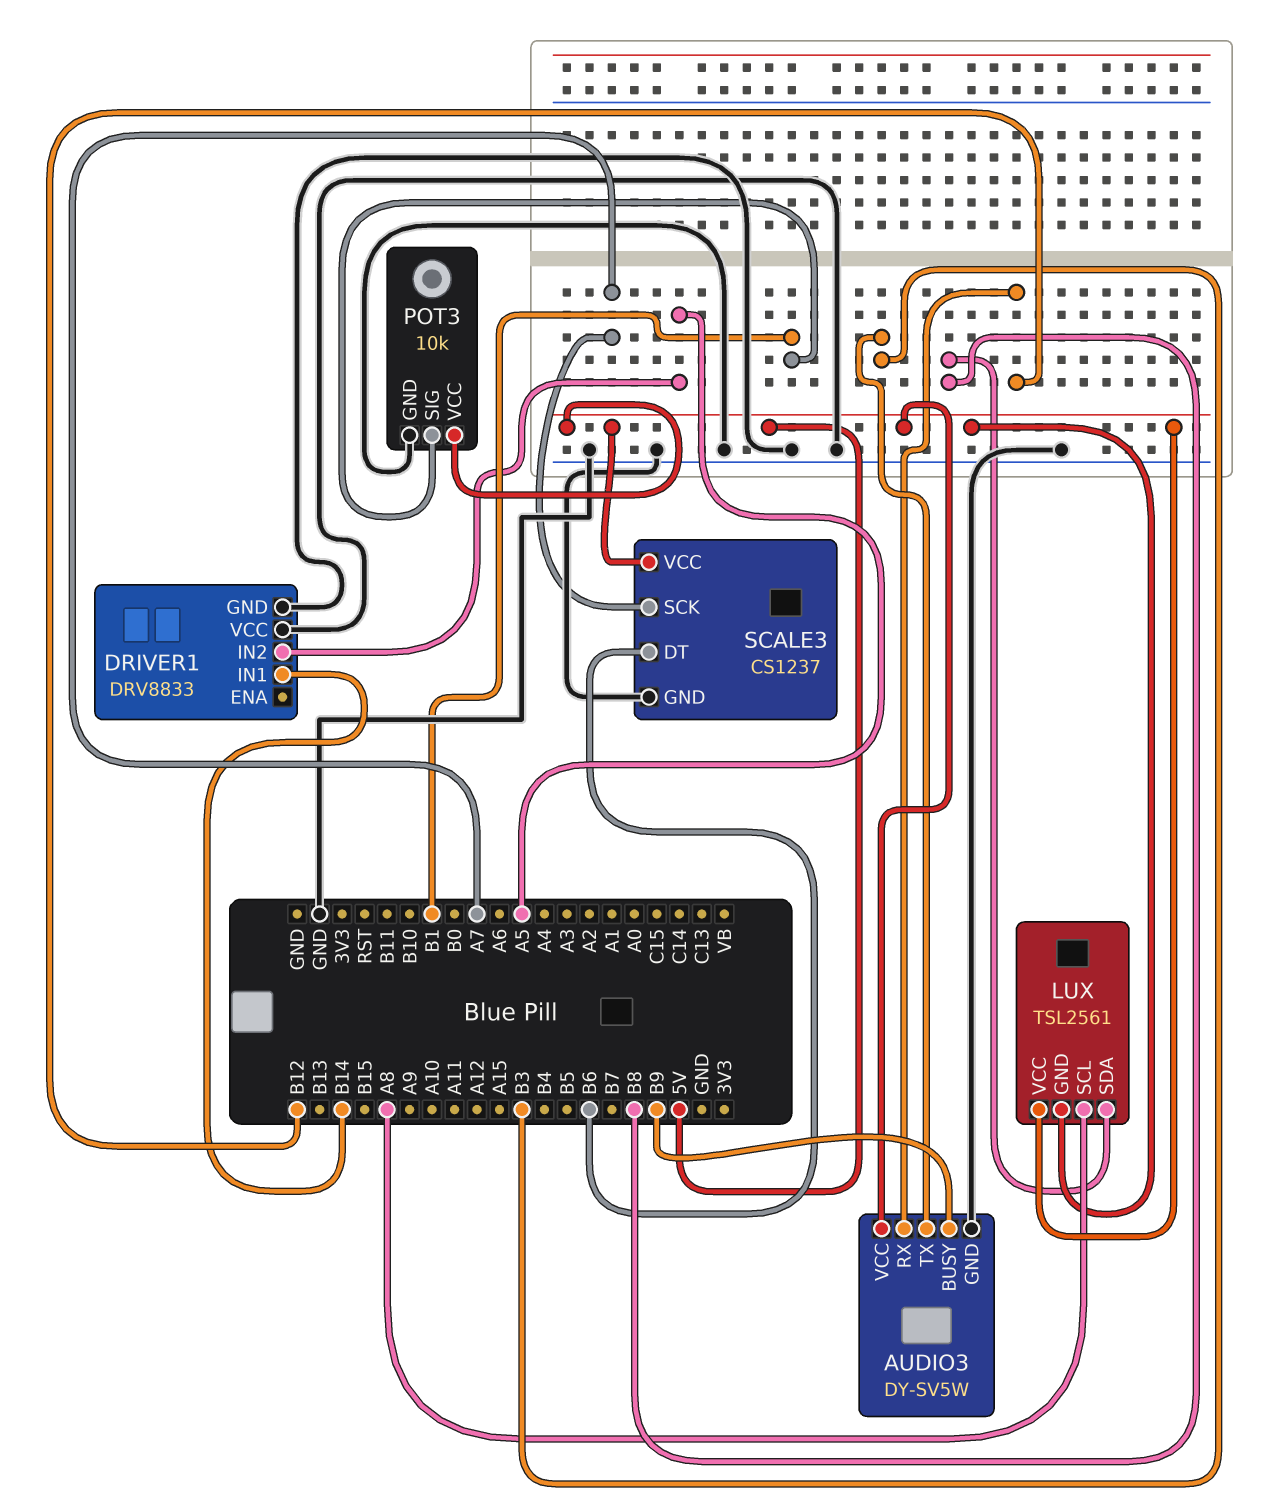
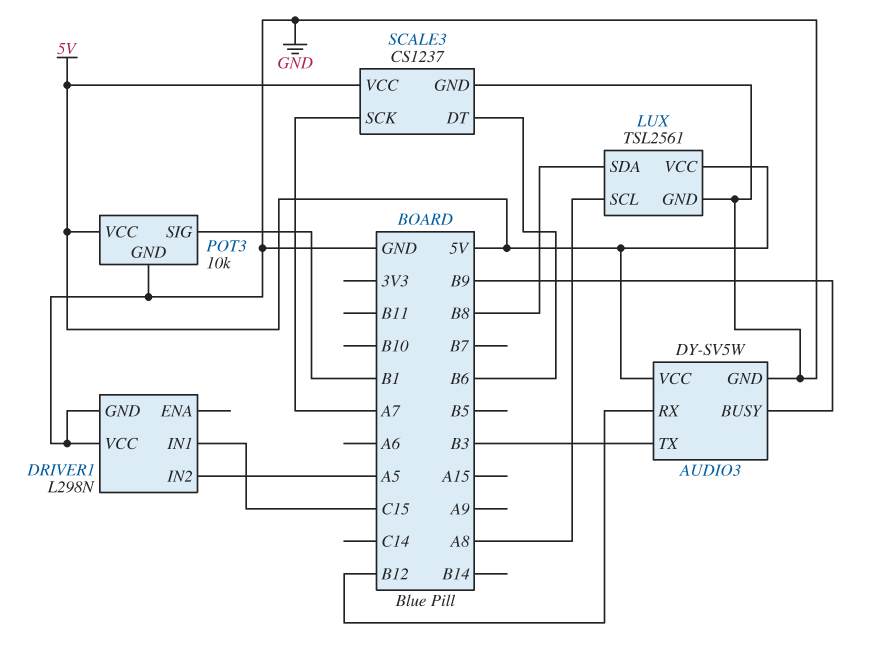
DRIVER1: DRV8833 -> L298N
DRIVER1 pin IN1: B14 -> C15
LUX pin GND: 5V -> GND

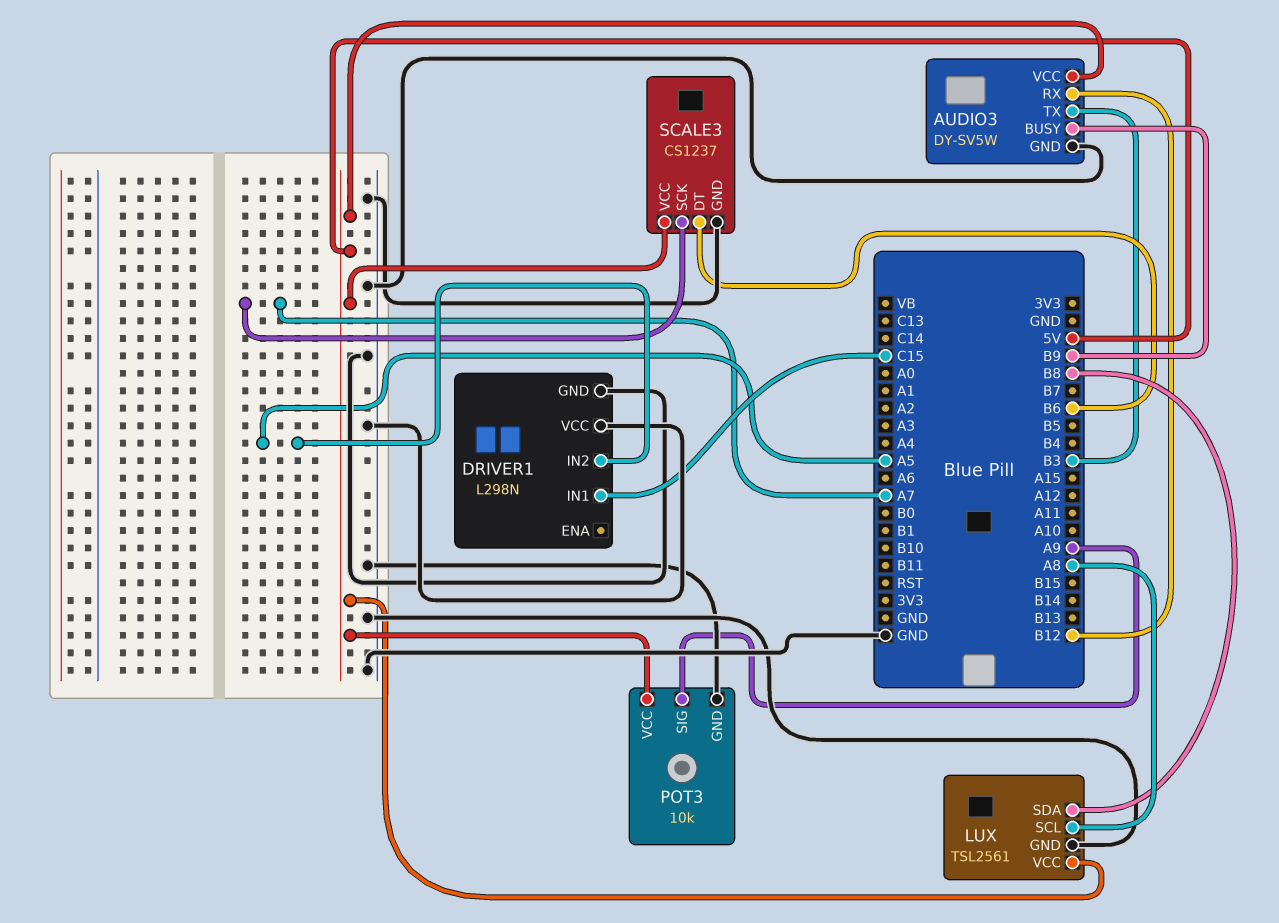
POT3 pin SIG: B1 -> A9

